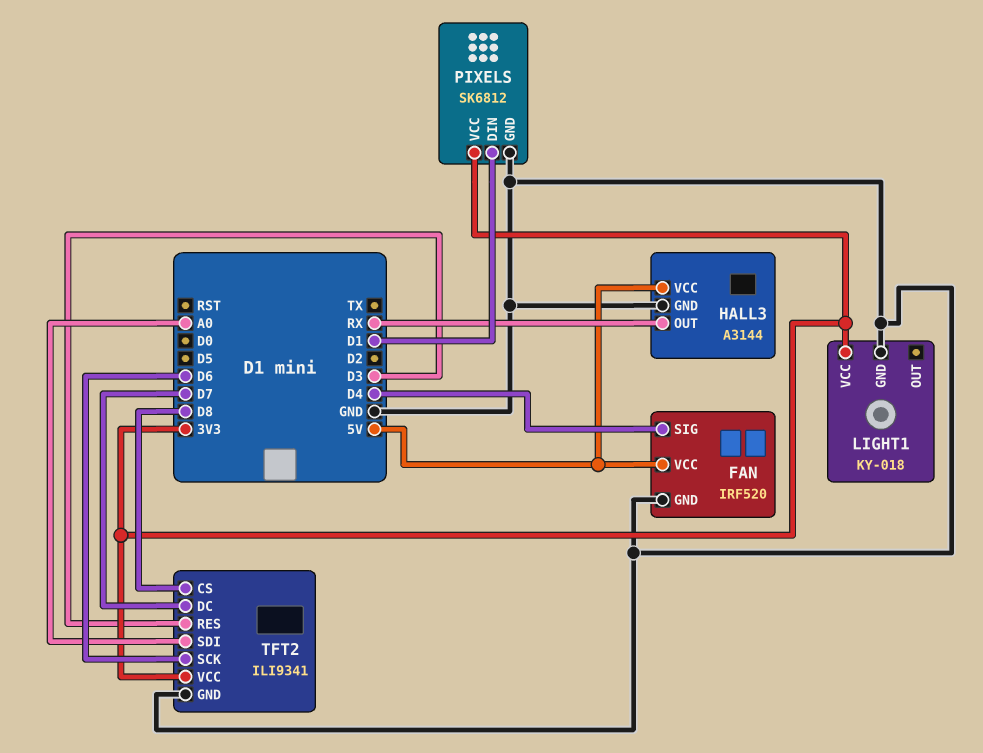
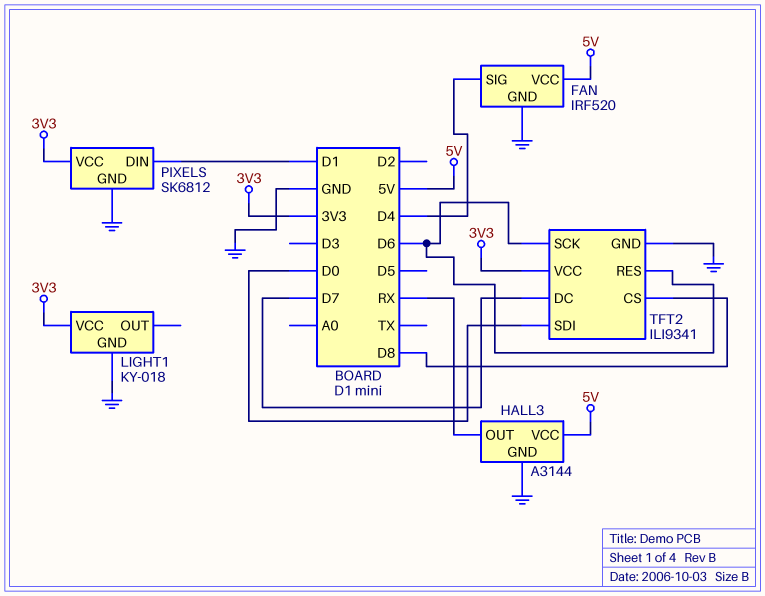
TFT2 pin RES: D3 -> D6
TFT2 pin SDI: A0 -> D0

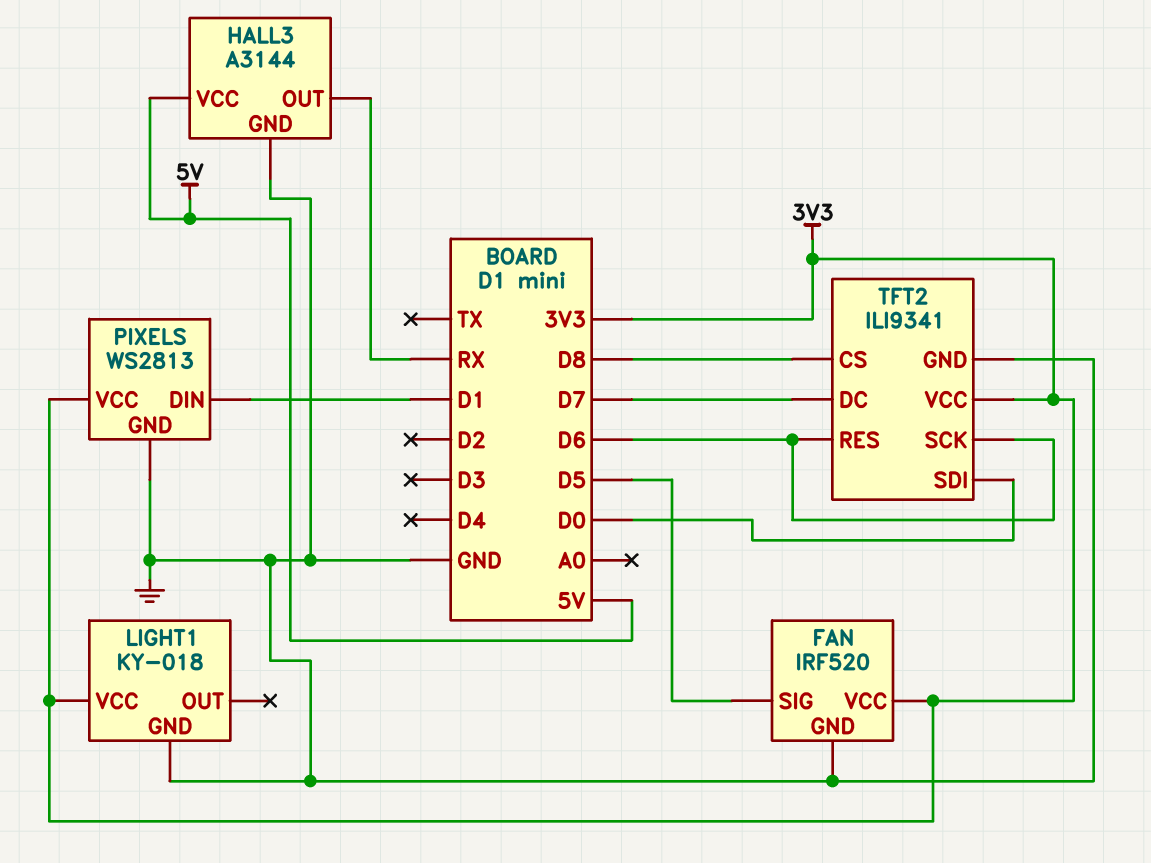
FAN pin SIG: D4 -> D5
FAN pin VCC: 5V -> 3V3
PIXELS: SK6812 -> WS2813

